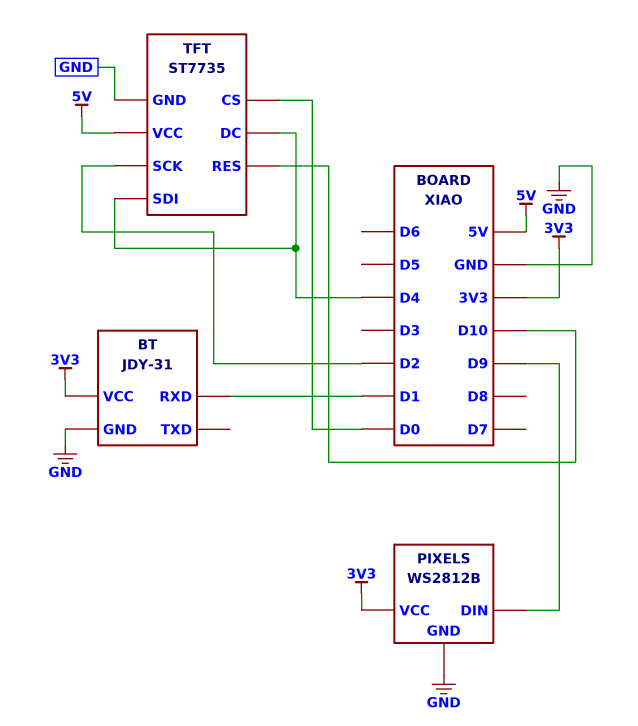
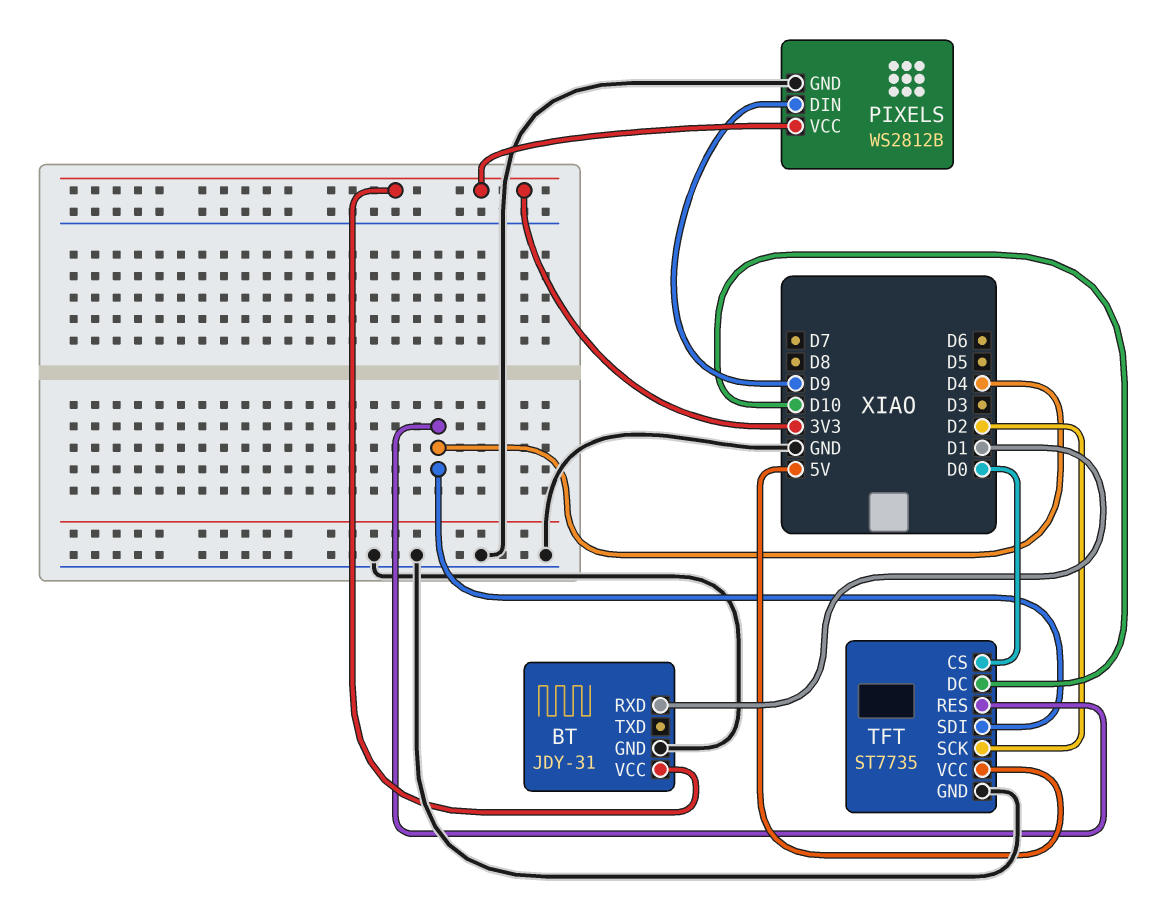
TFT pin DC: D4 -> D10
TFT pin RES: D10 -> D4

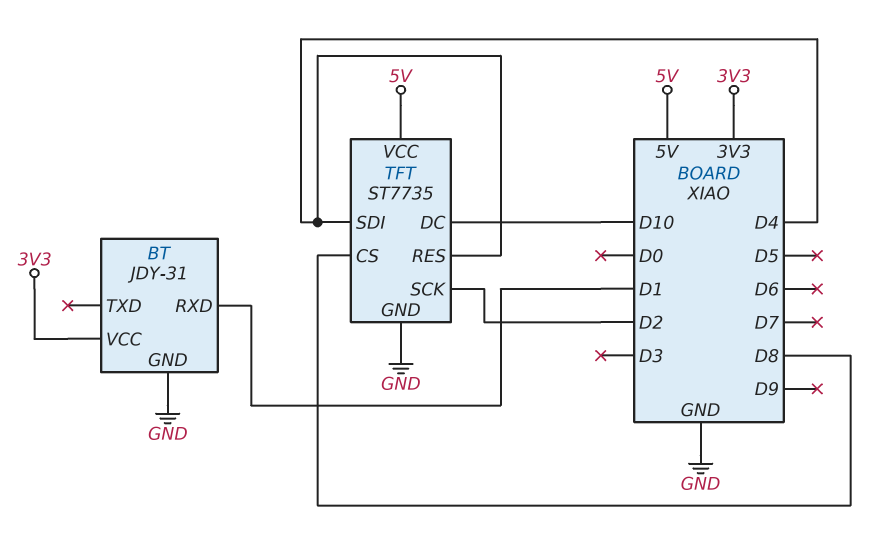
PIXELS: WS2812B -> none
PIXELS pin DIN: D9 -> none
PIXELS pin GND: GND -> none
PIXELS pin VCC: 3V3 -> none
TFT pin CS: D0 -> D8

